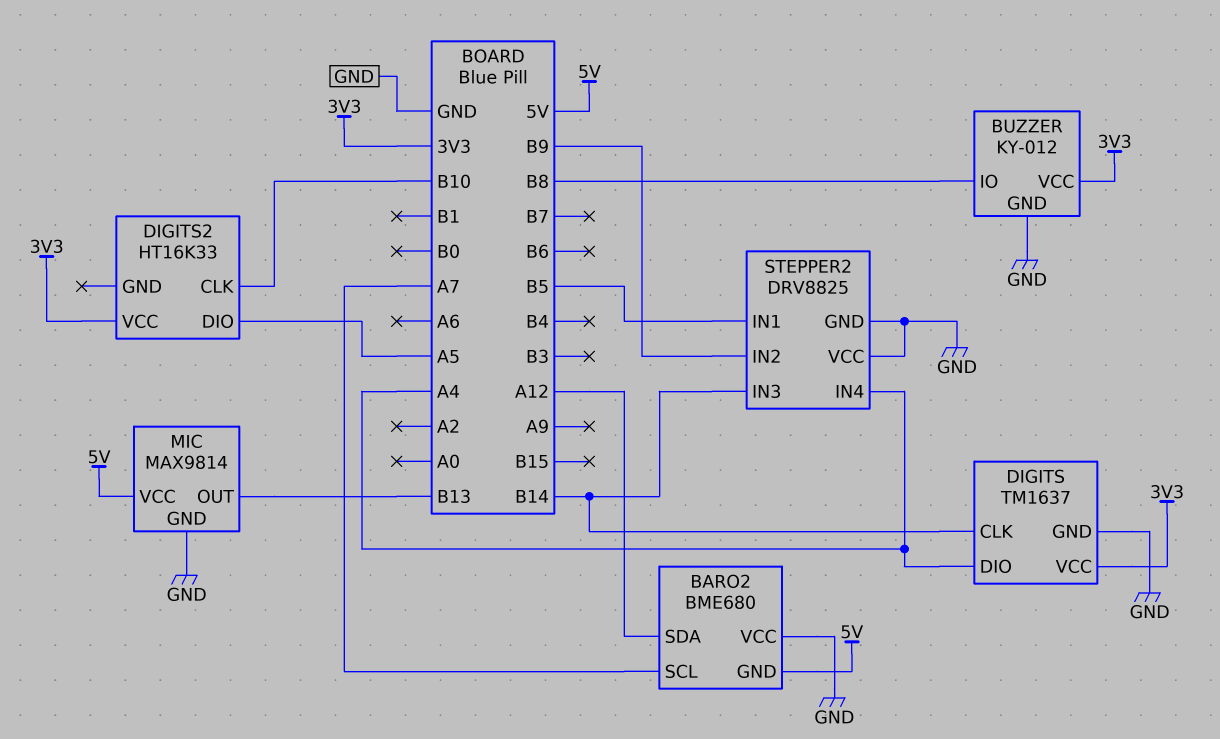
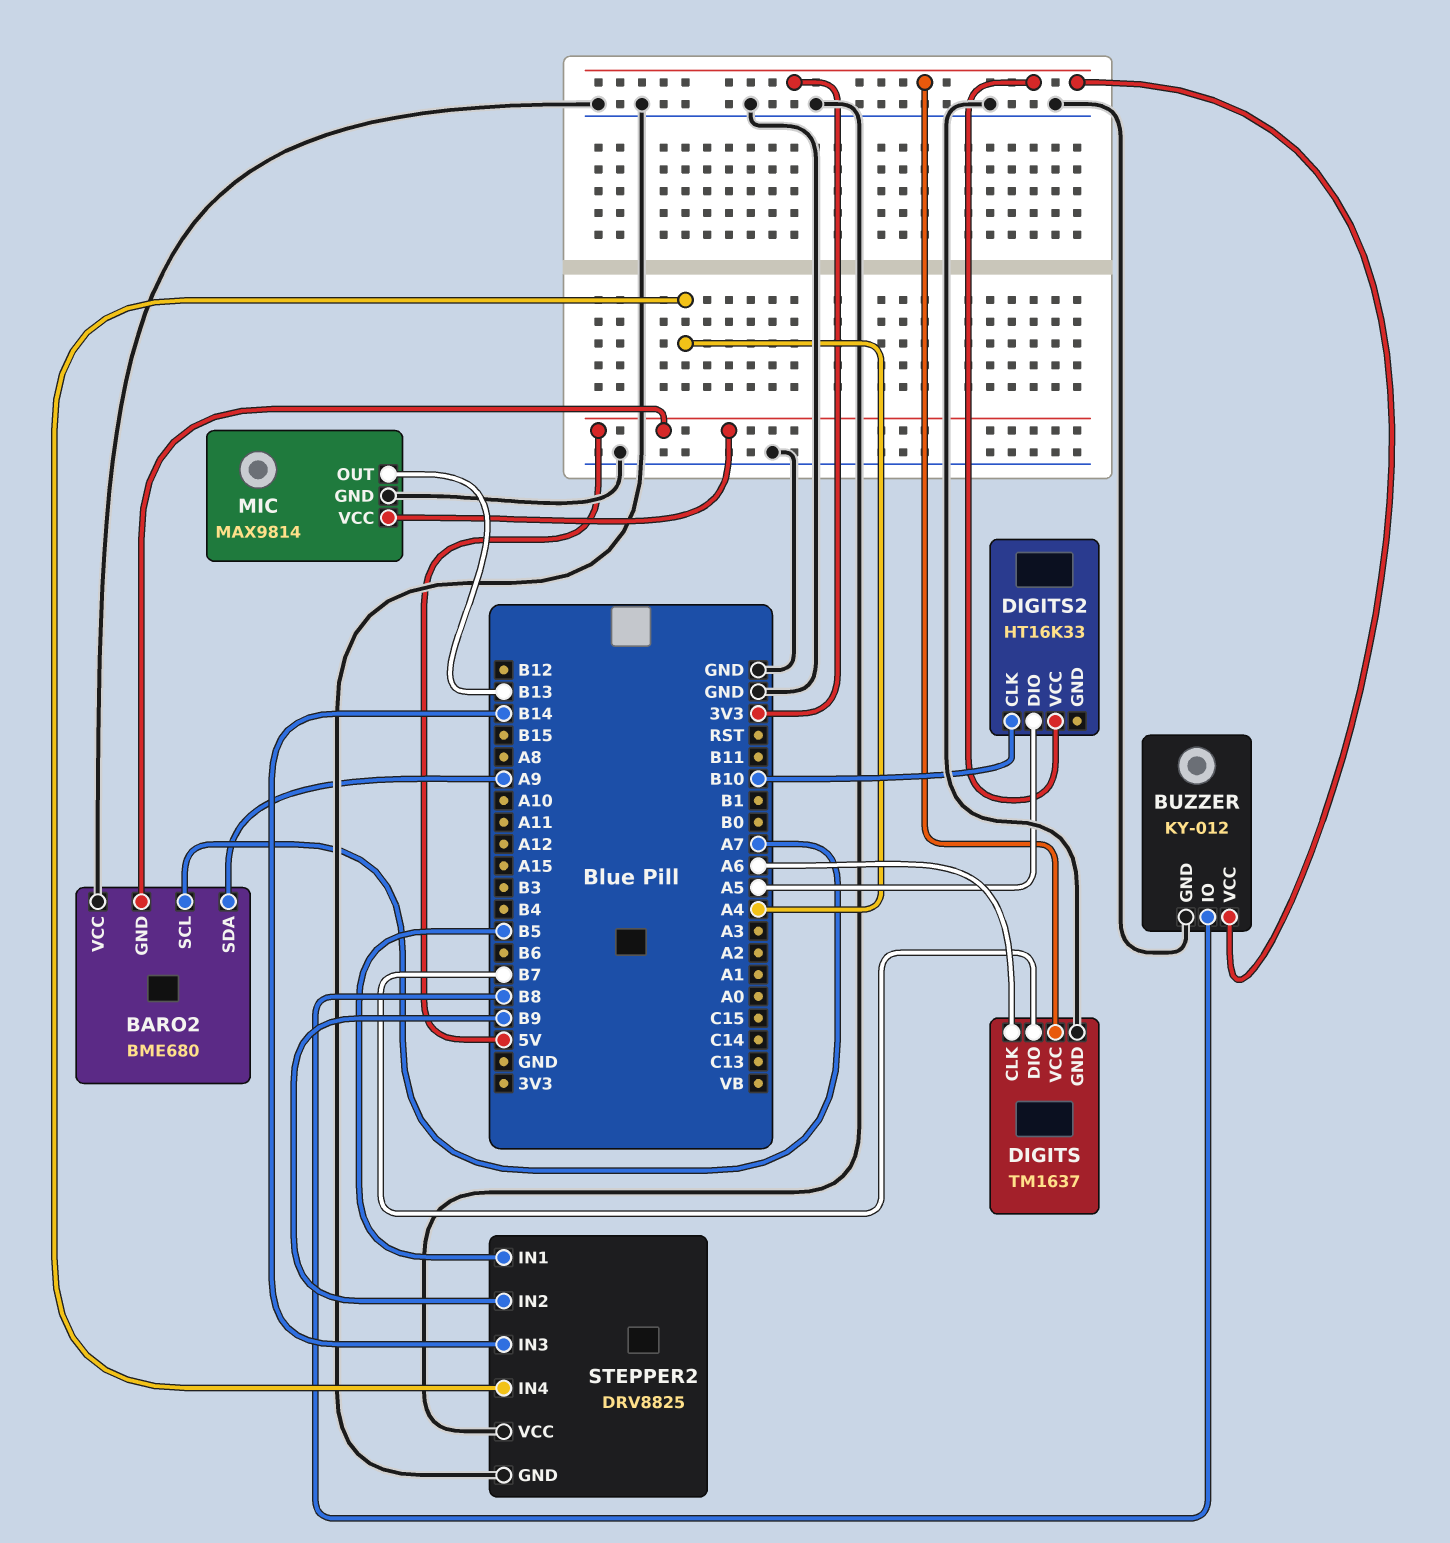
BARO2 pin SDA: A12 -> A9
DIGITS pin CLK: B14 -> A6
DIGITS pin DIO: A4 -> B7

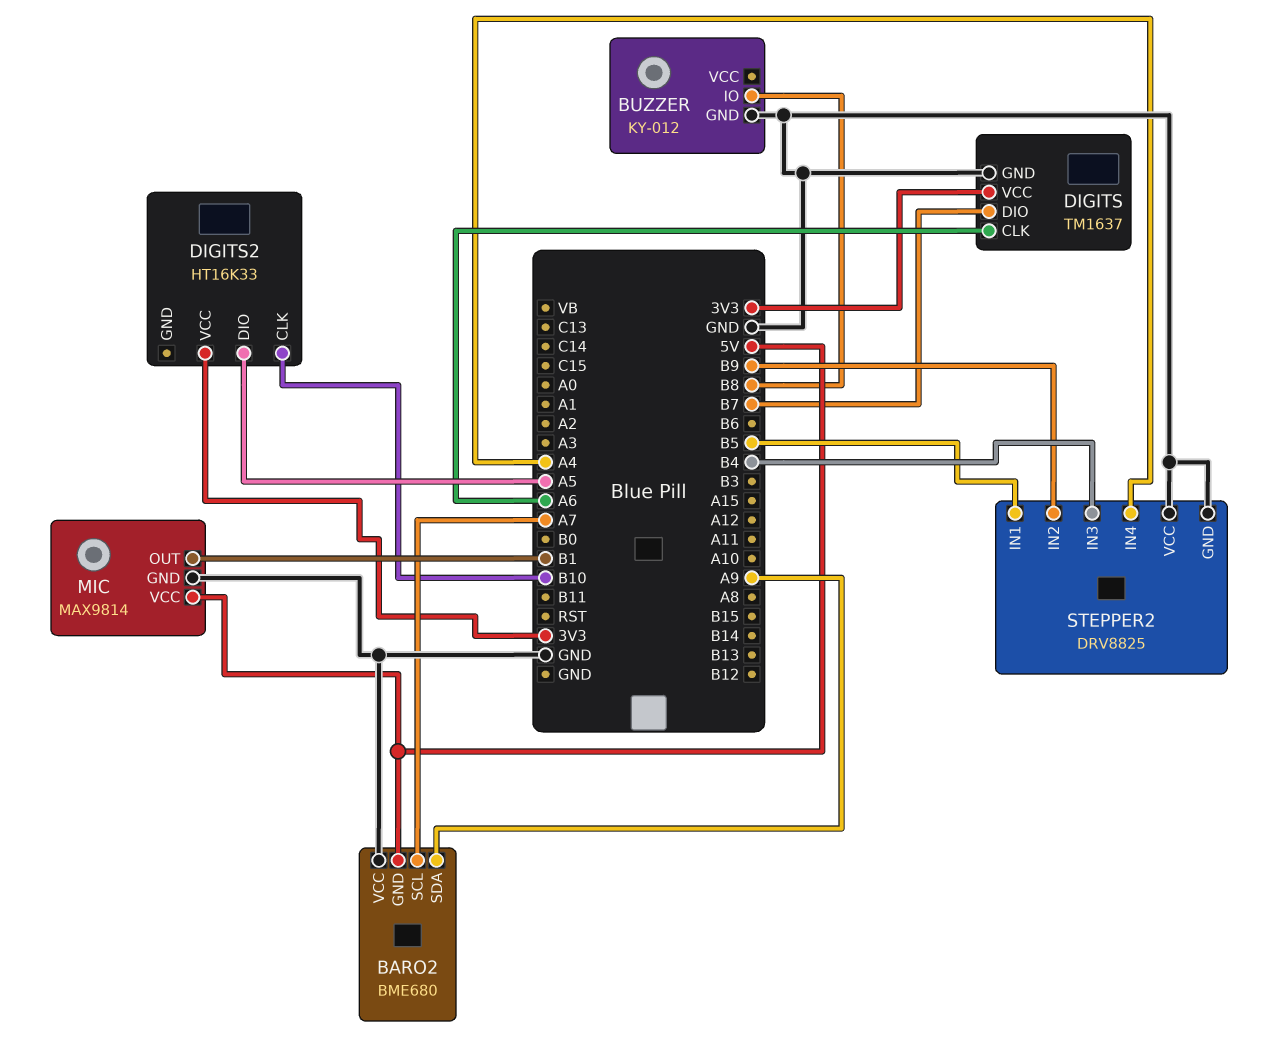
BUZZER pin VCC: 3V3 -> none
MIC pin OUT: B13 -> B1
STEPPER2 pin IN3: B14 -> B4

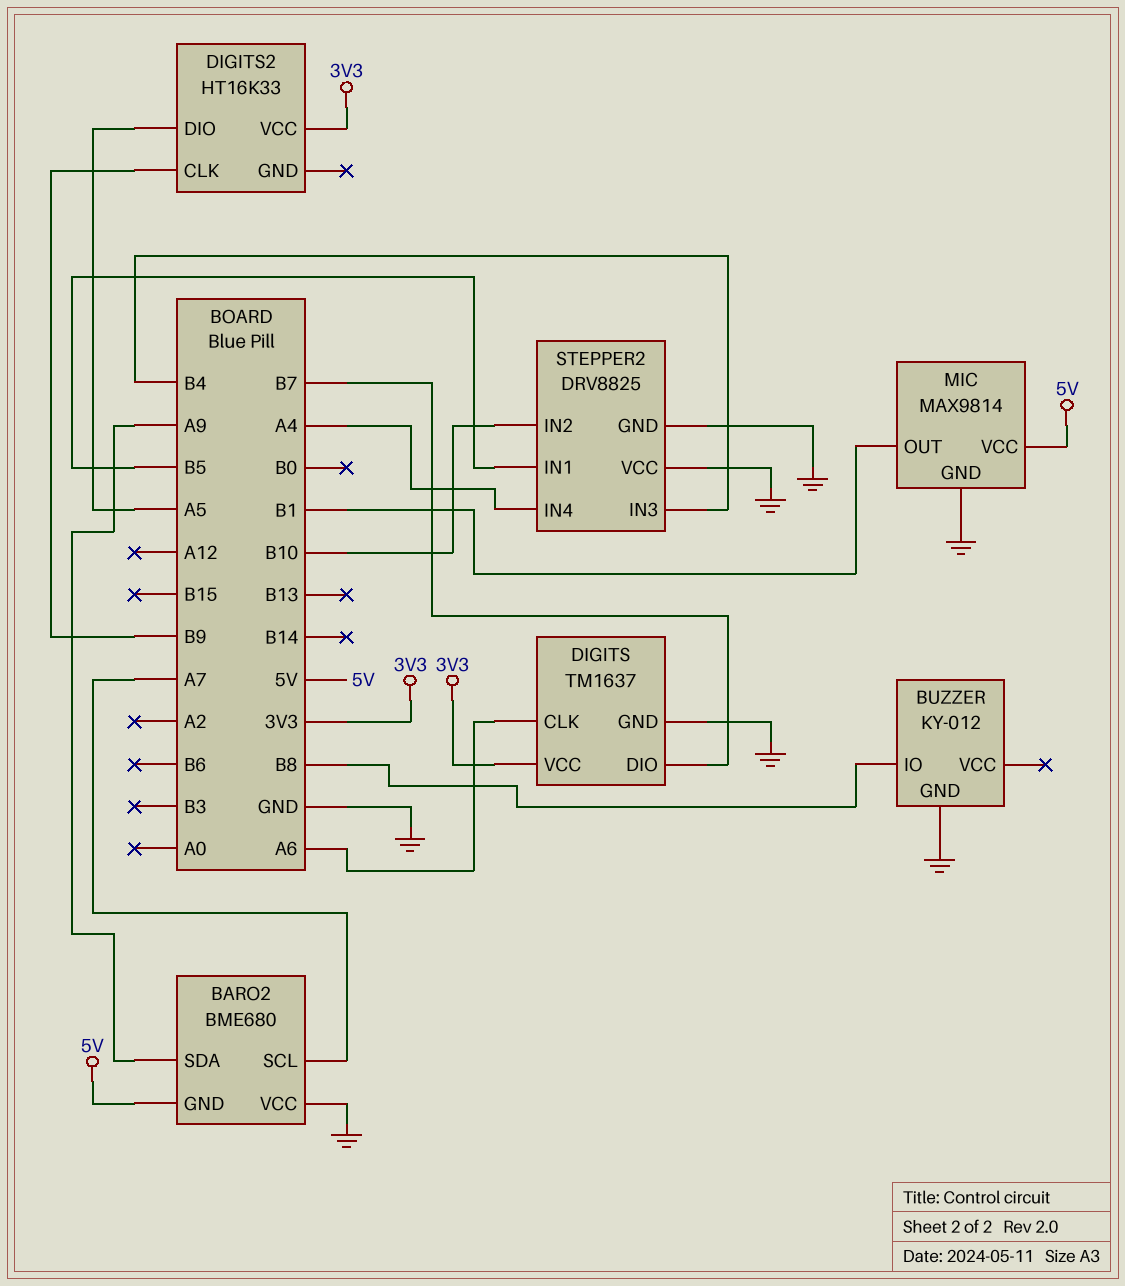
DIGITS2 pin CLK: B10 -> B9
STEPPER2 pin IN2: B9 -> B10

